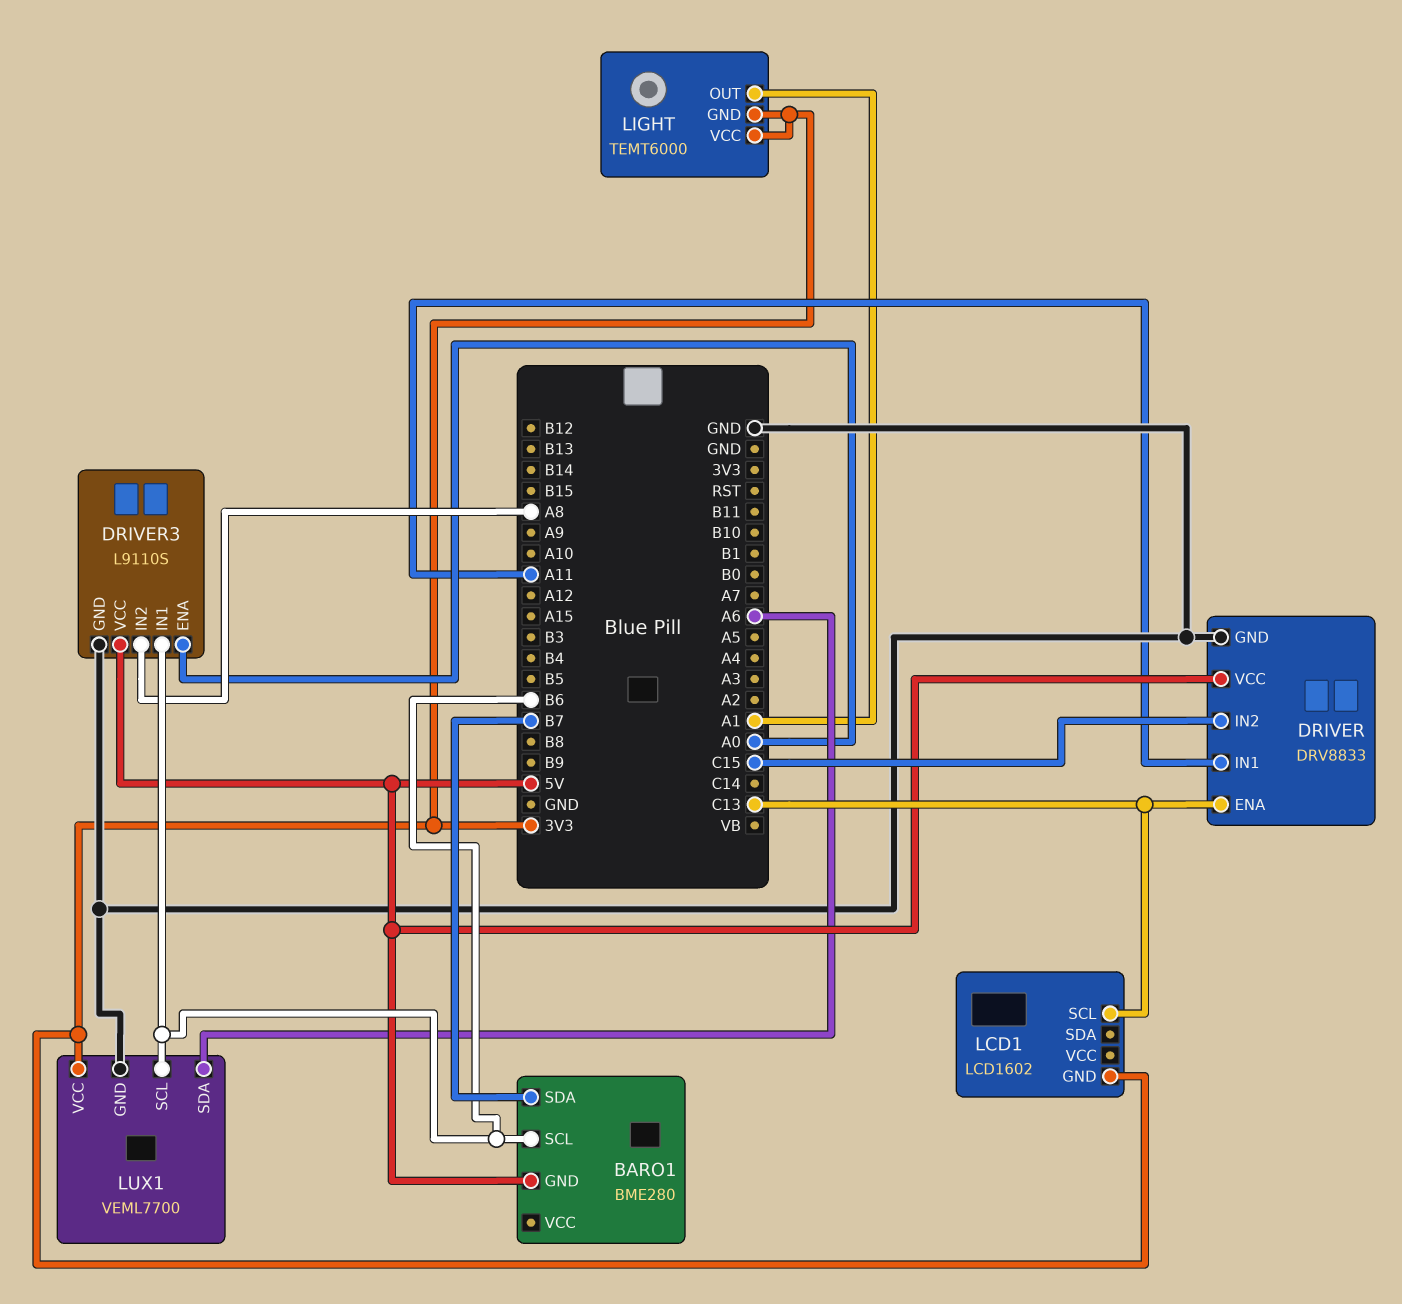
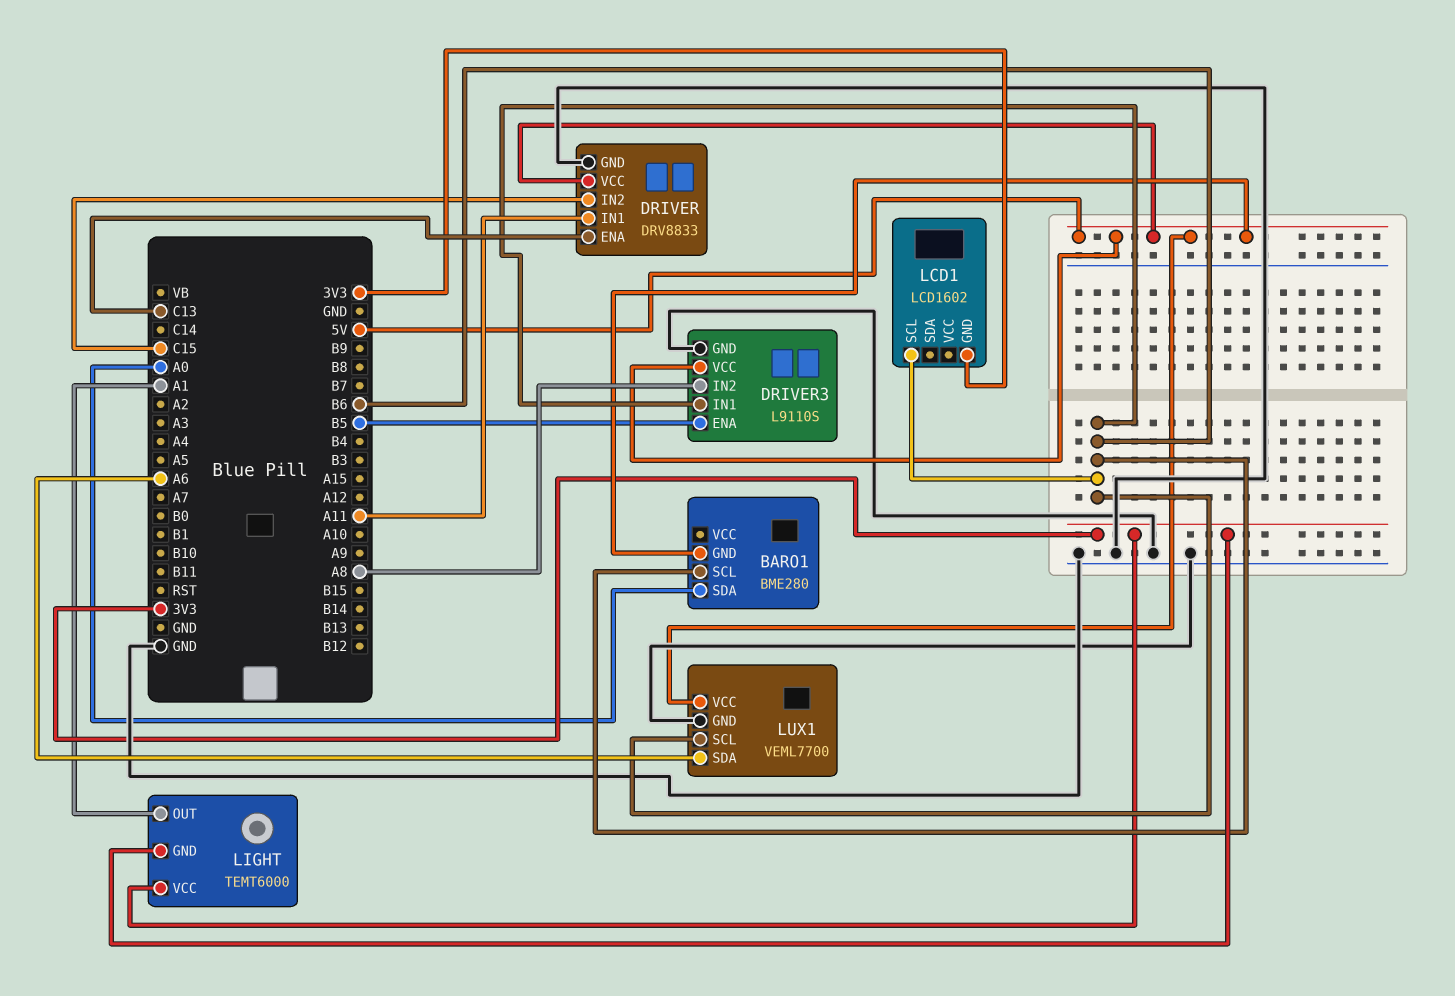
BARO1 pin SDA: B7 -> A0
DRIVER3 pin ENA: A0 -> B5
LCD1 pin SCL: C13 -> B6
LUX1 pin VCC: 3V3 -> 5V

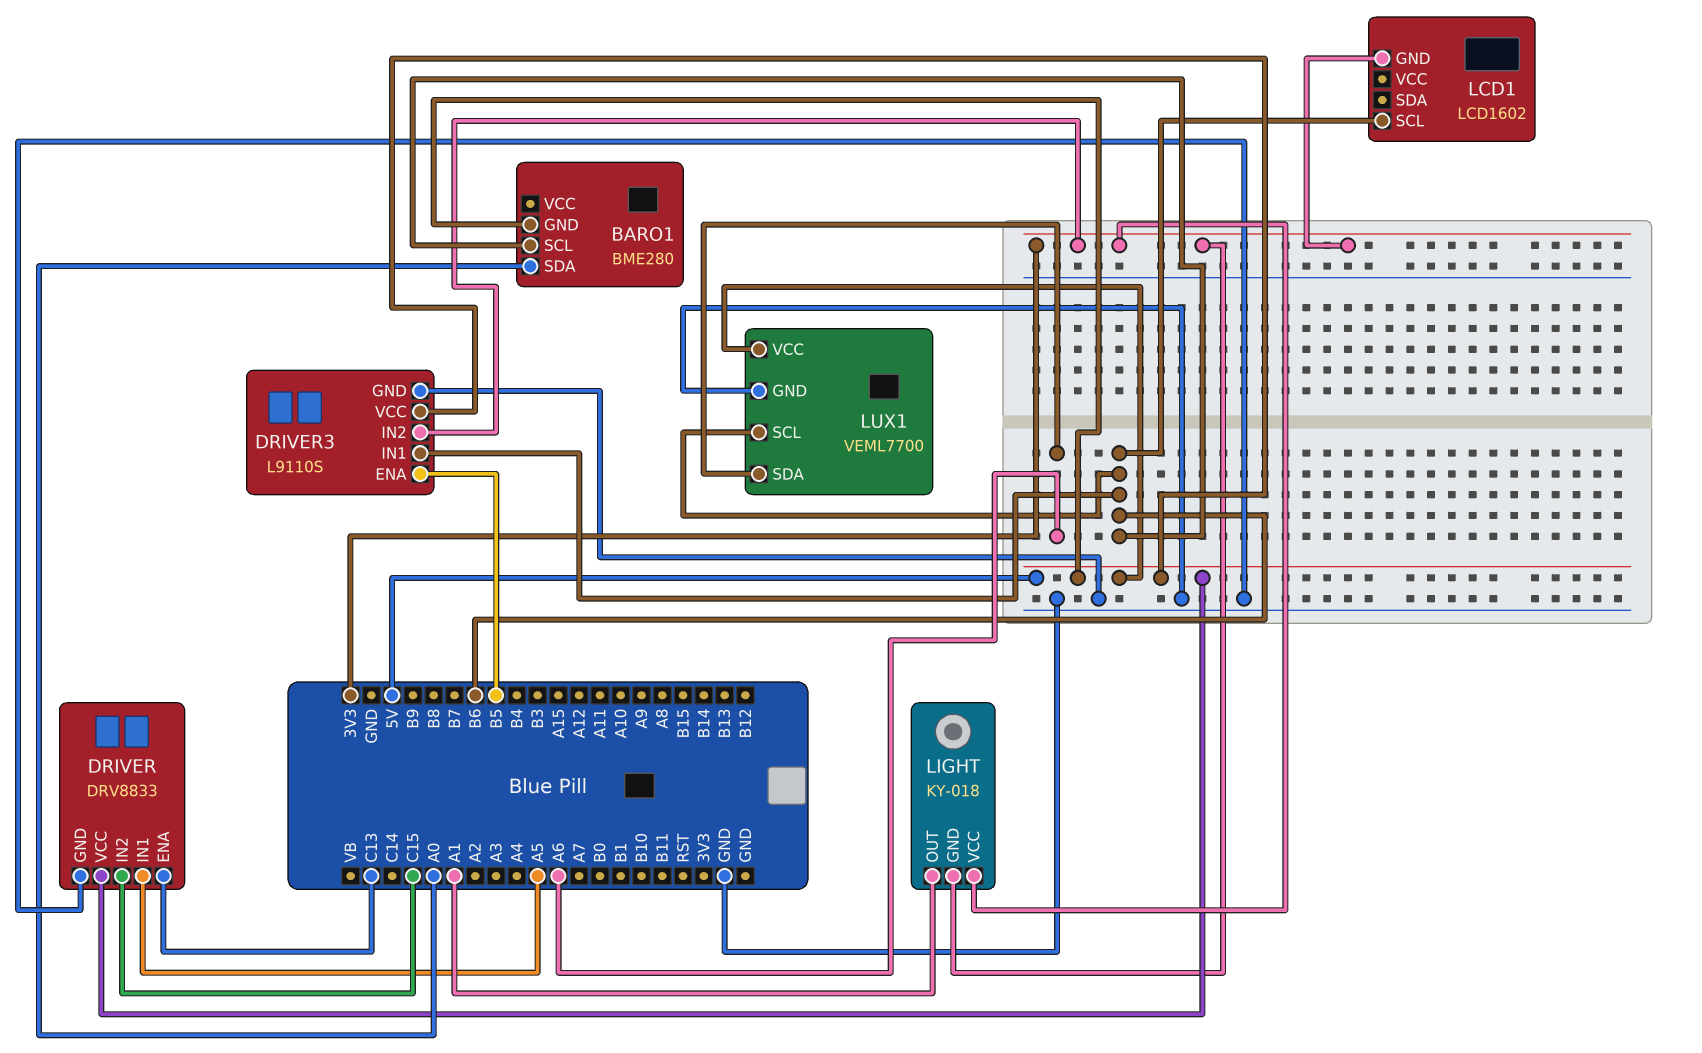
DRIVER pin IN1: A11 -> A5
DRIVER3 pin IN2: A8 -> 3V3
LIGHT: TEMT6000 -> KY-018

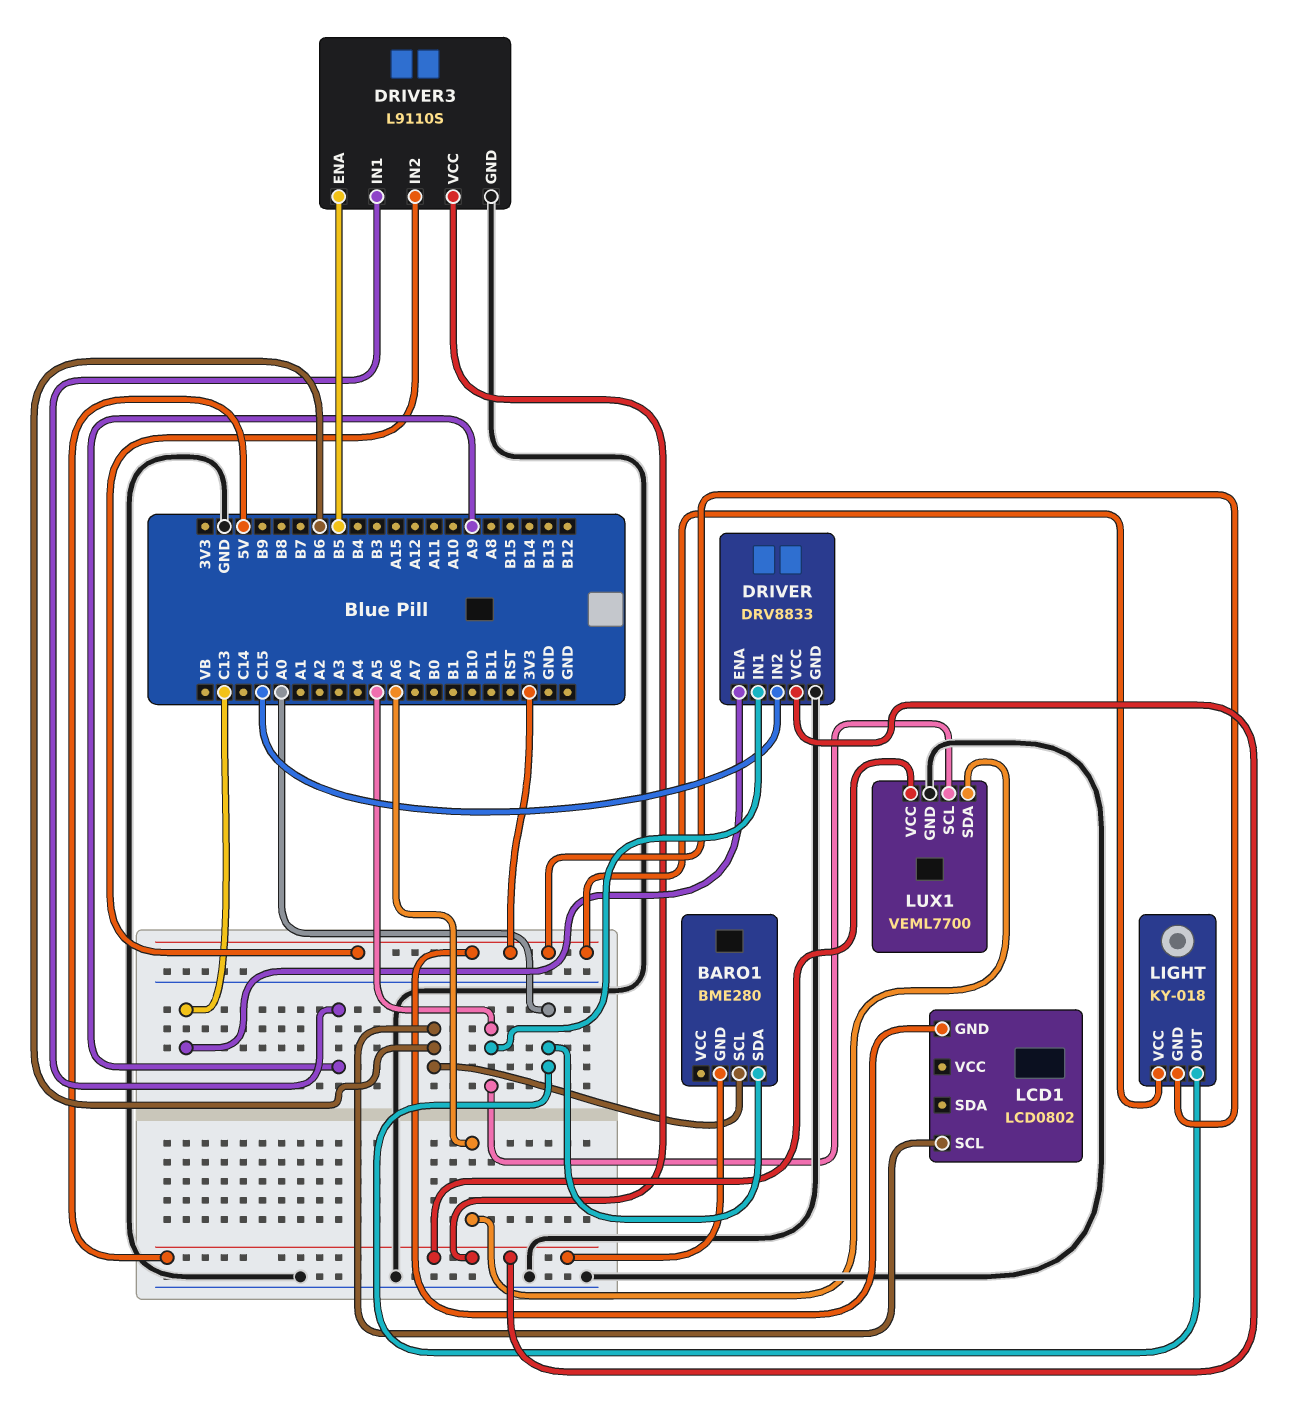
DRIVER3 pin IN1: B6 -> A9
LCD1: LCD1602 -> LCD0802
LIGHT pin OUT: A1 -> A0
LUX1 pin SCL: B6 -> A5

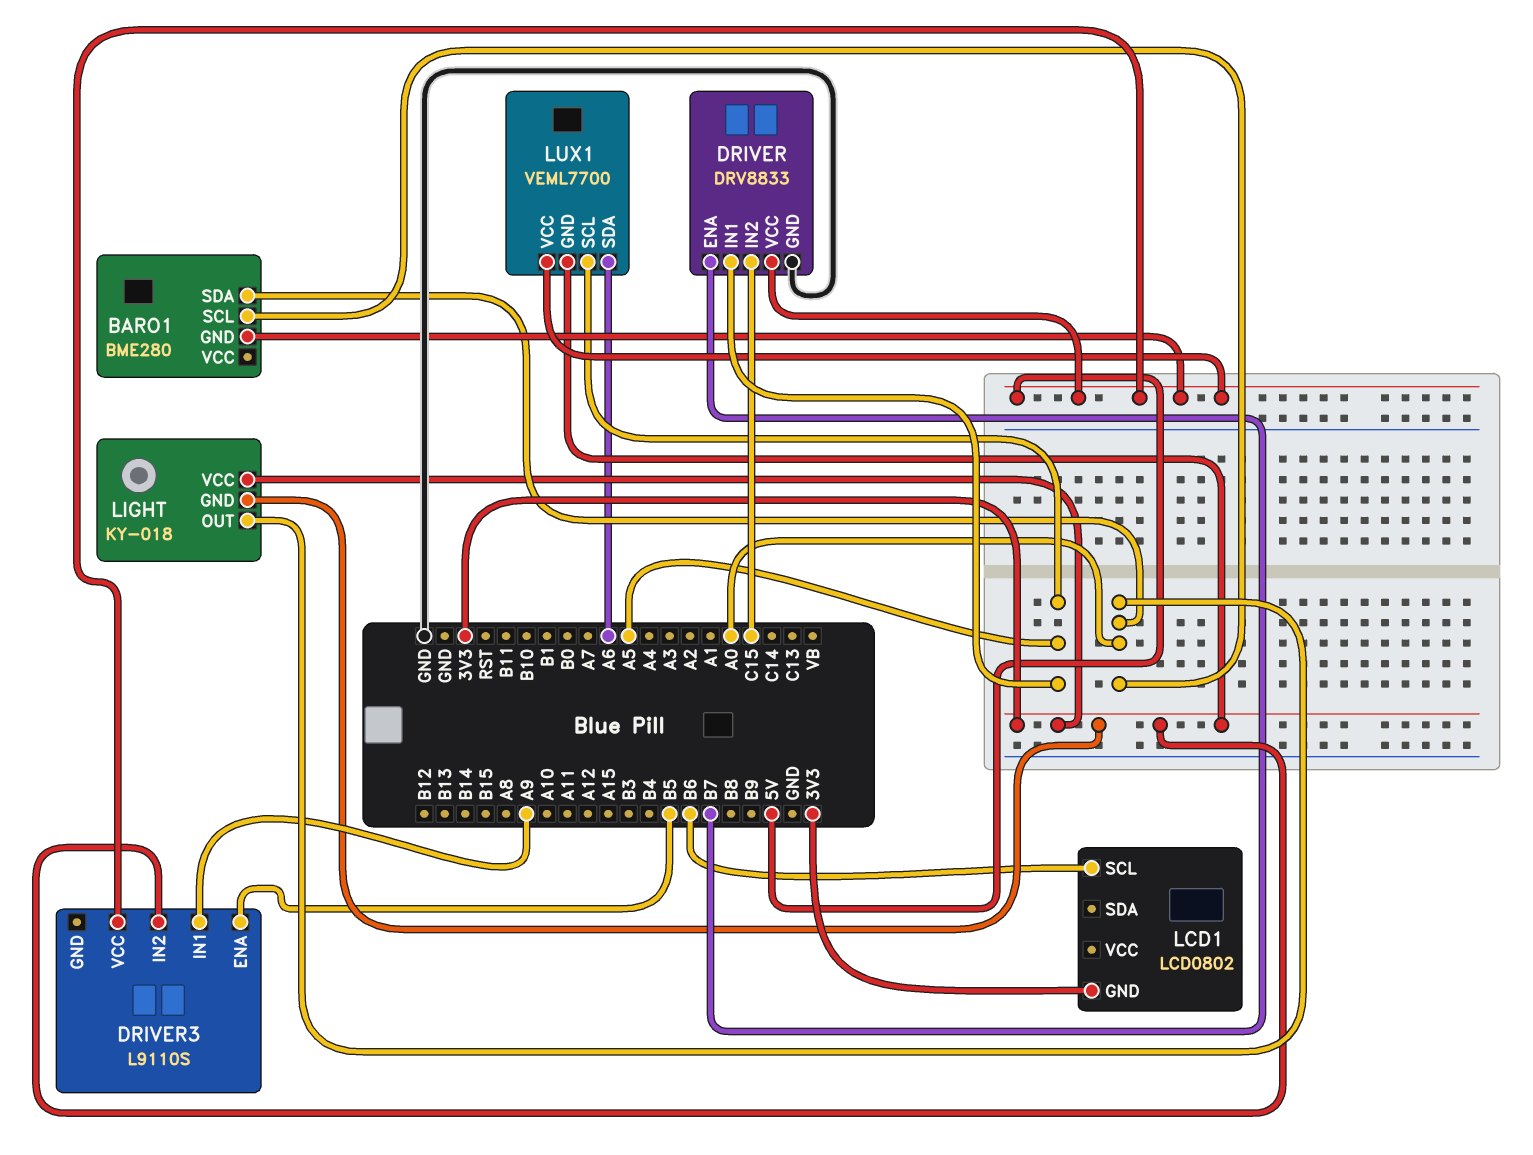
BARO1 pin SCL: B6 -> A0
DRIVER pin ENA: C13 -> B7
DRIVER3 pin GND: GND -> none
LUX1 pin GND: GND -> 3V3

